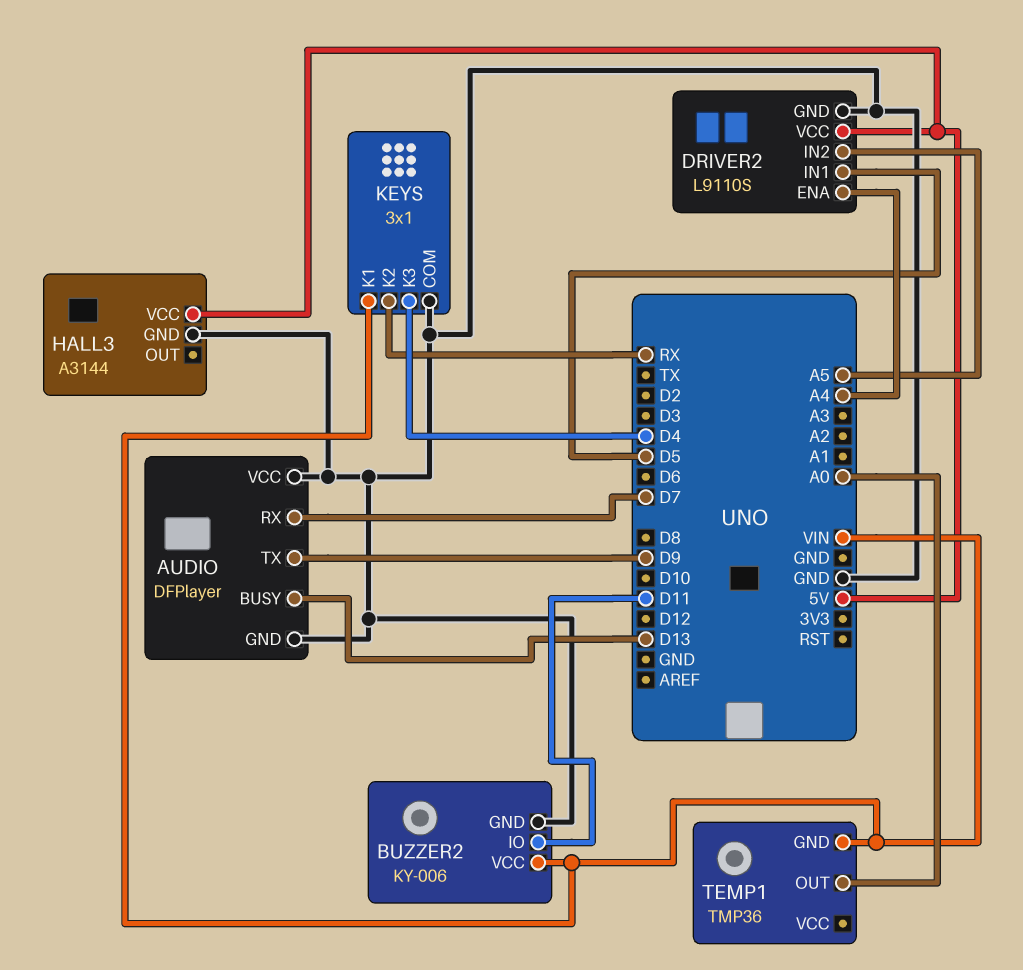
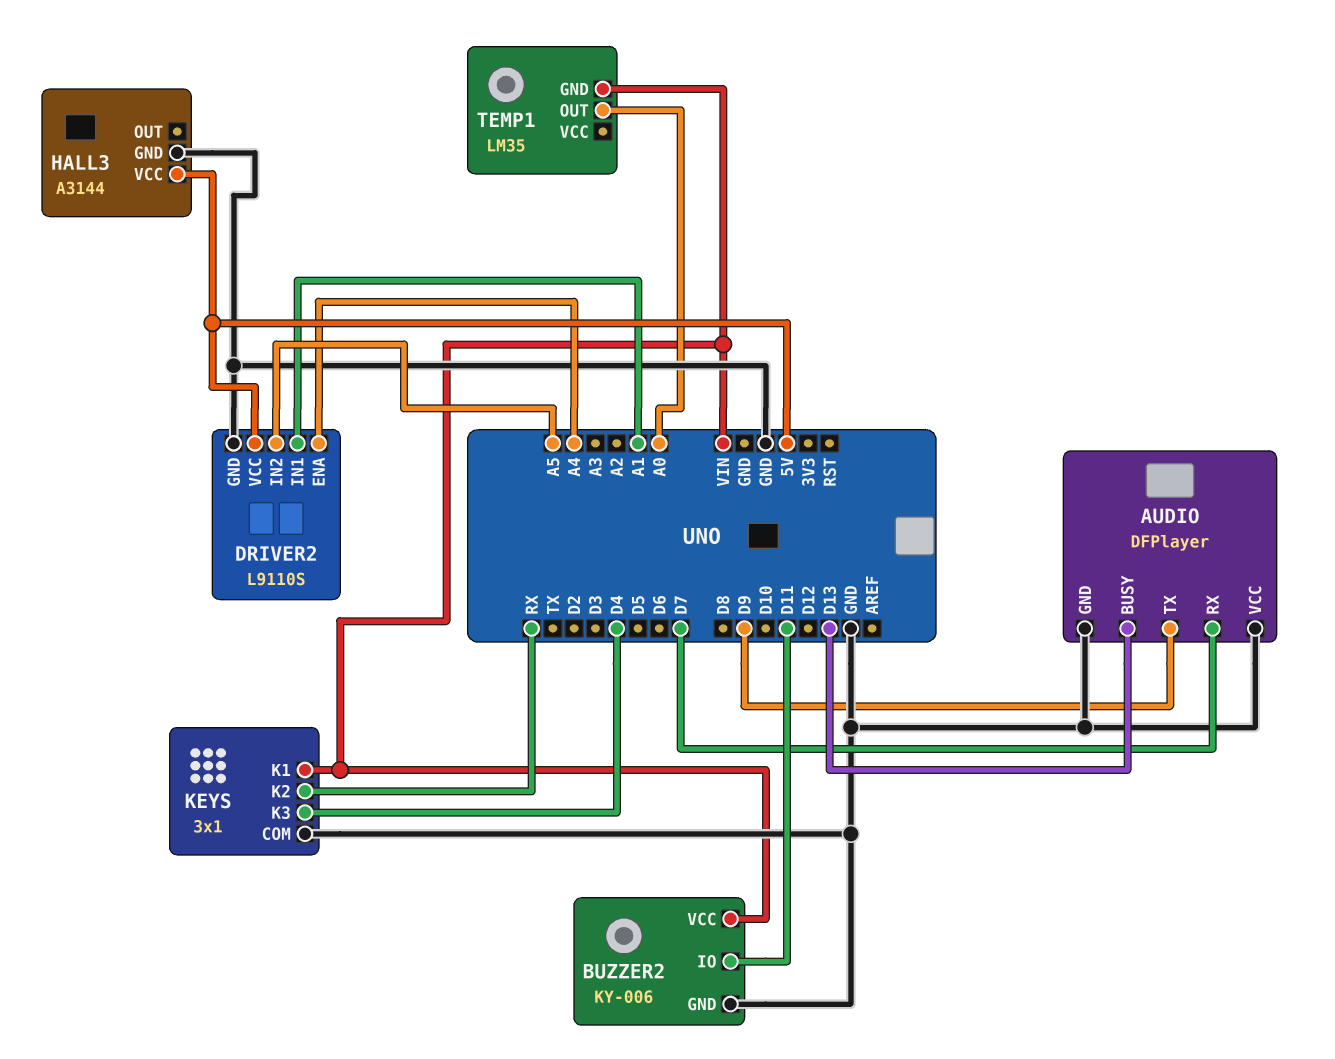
DRIVER2 pin IN1: D5 -> A1
TEMP1: TMP36 -> LM35

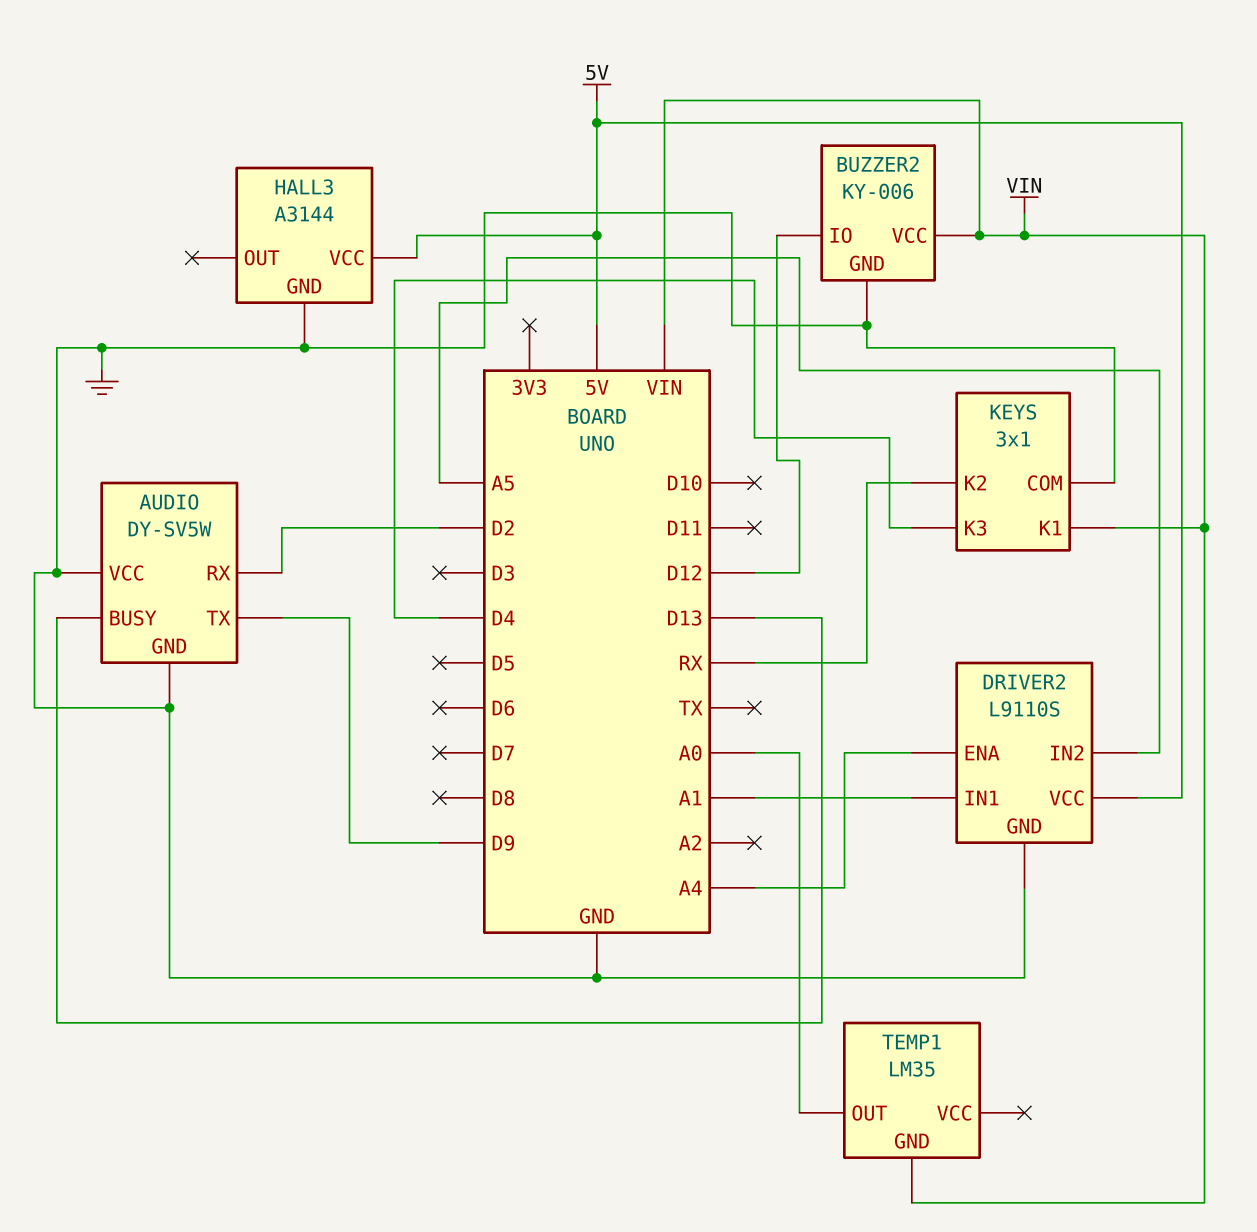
AUDIO: DFPlayer -> DY-SV5W
AUDIO pin RX: D7 -> D2
BUZZER2 pin IO: D11 -> D12

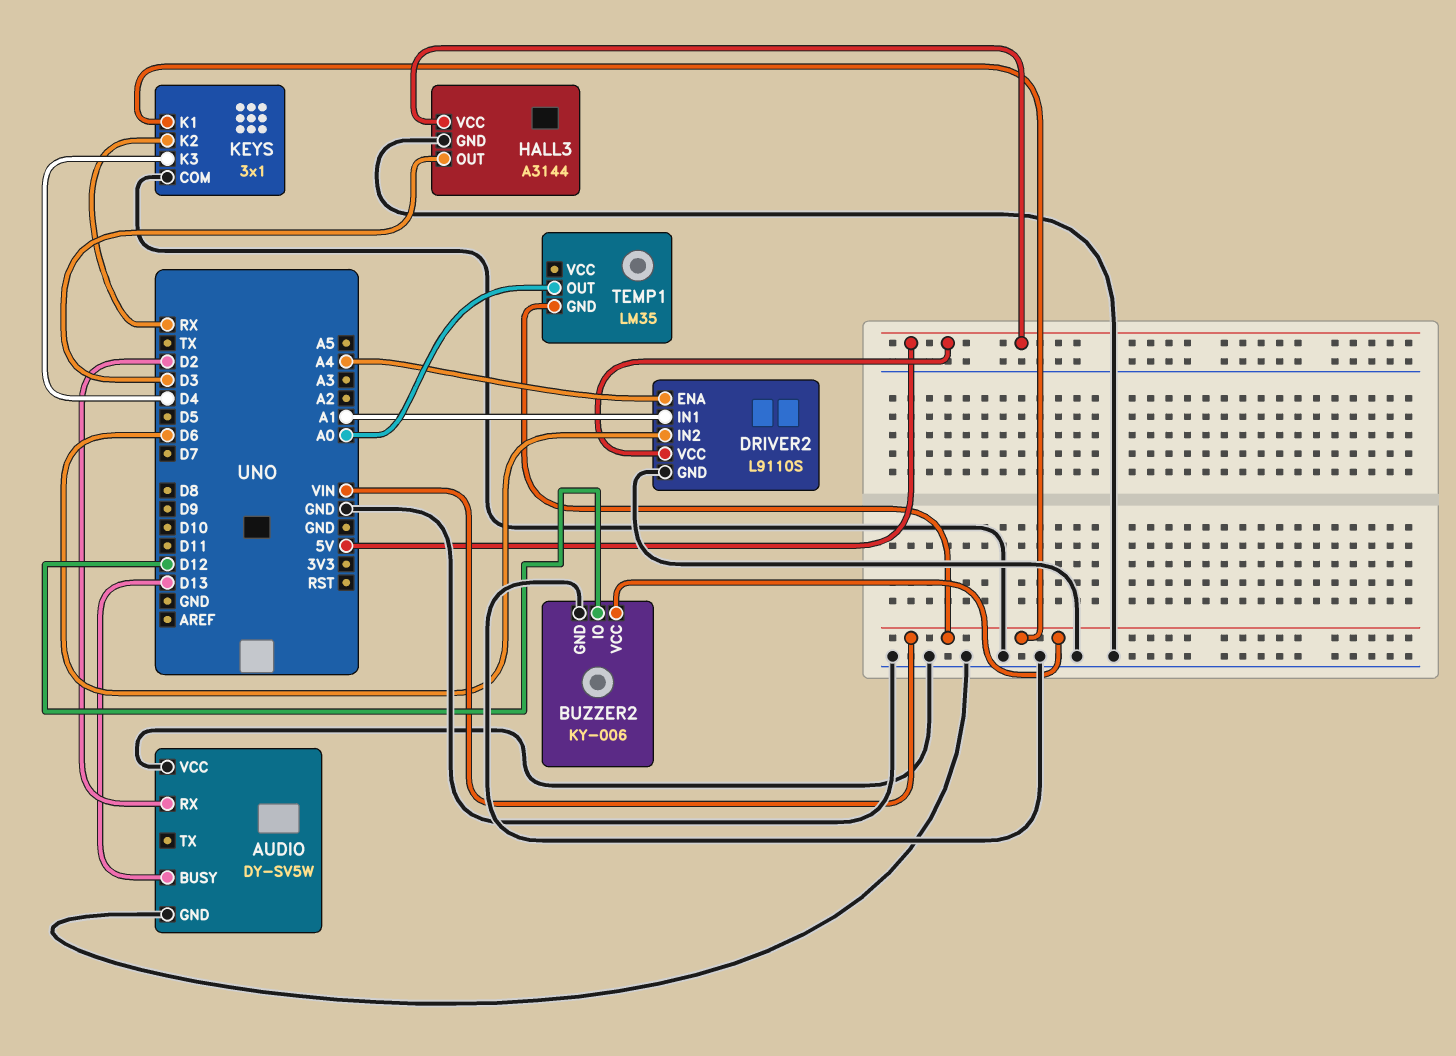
AUDIO pin TX: D9 -> none
DRIVER2 pin IN2: A5 -> D6
HALL3 pin OUT: none -> D3

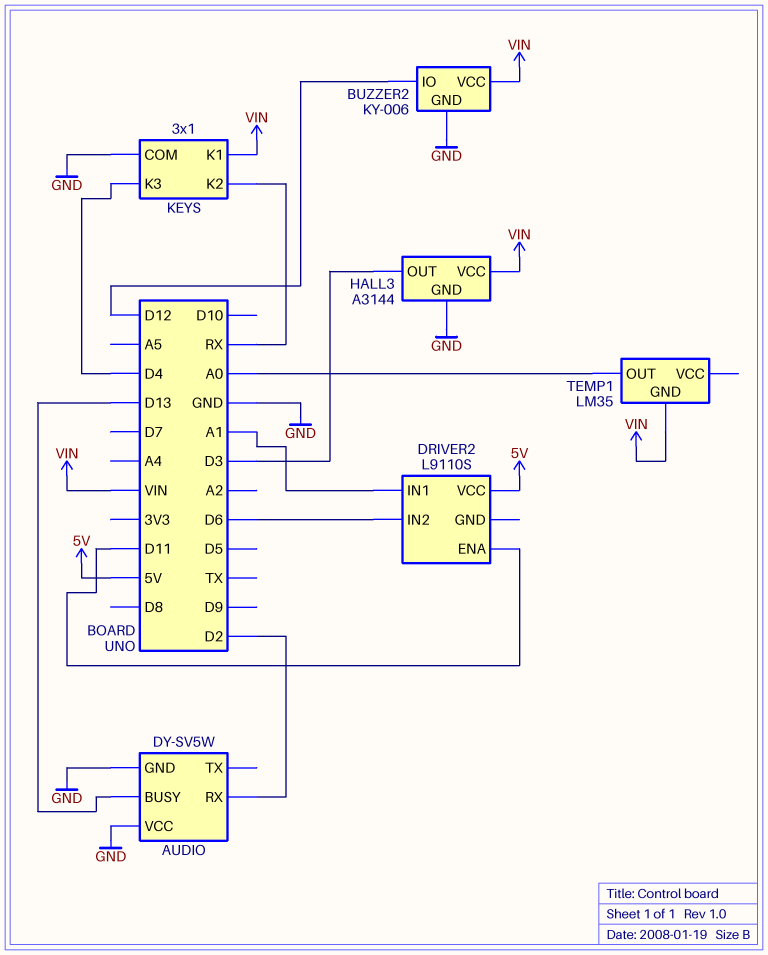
DRIVER2 pin ENA: A4 -> D11
DRIVER2 pin GND: GND -> none
HALL3 pin VCC: 5V -> VIN

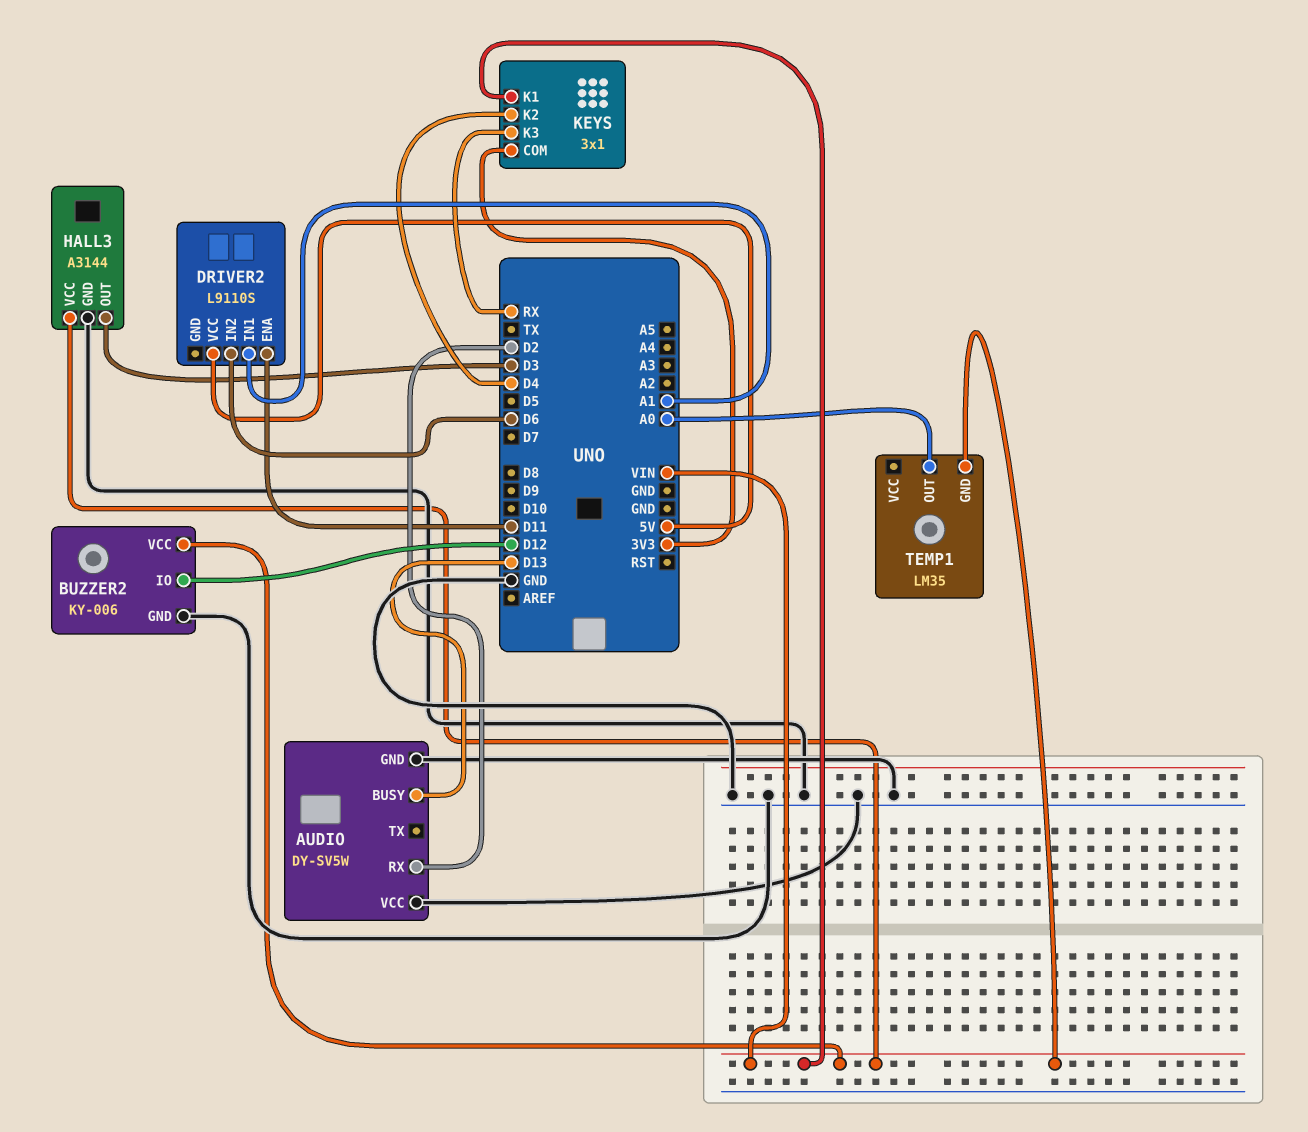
KEYS pin COM: GND -> 3V3
KEYS pin K2: RX -> D4
KEYS pin K3: D4 -> RX

